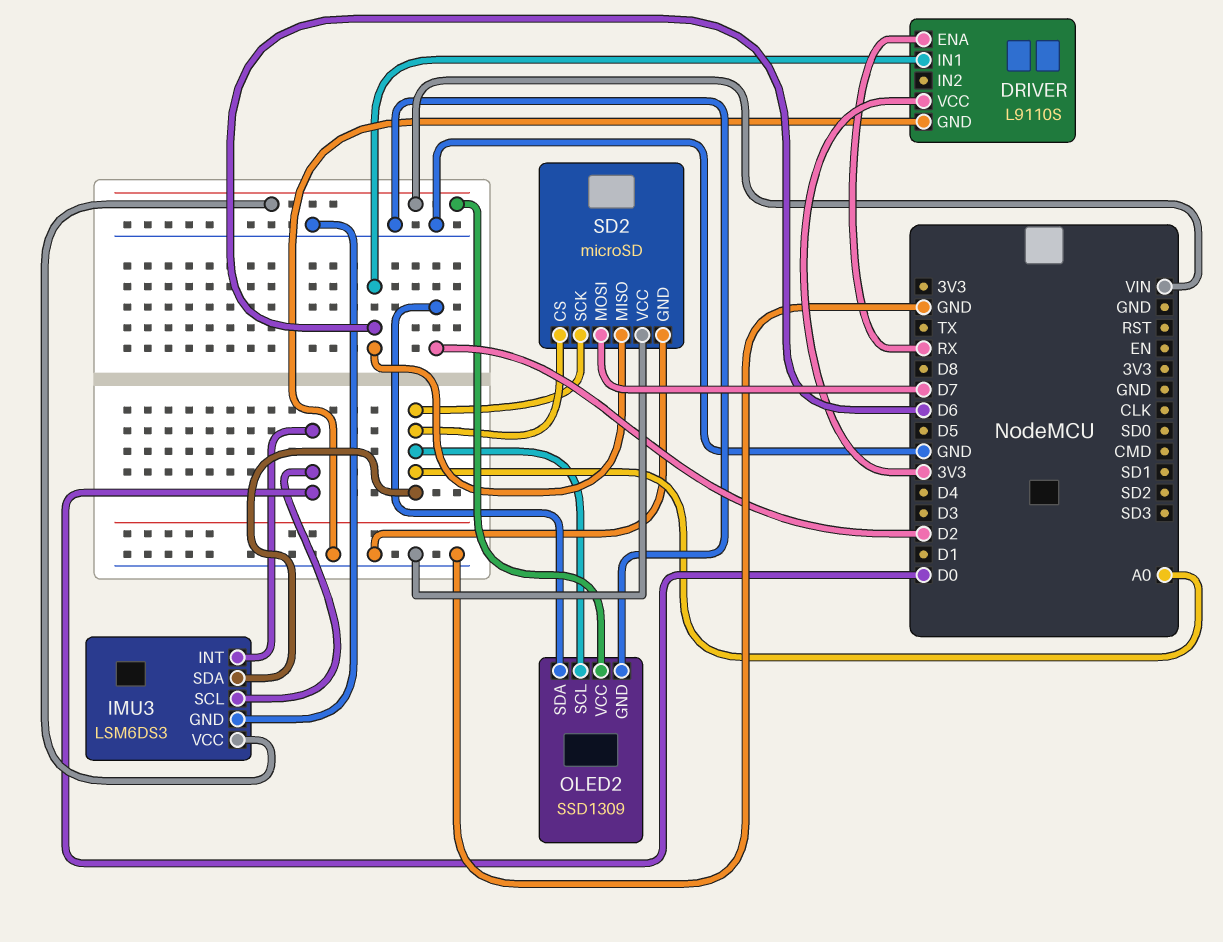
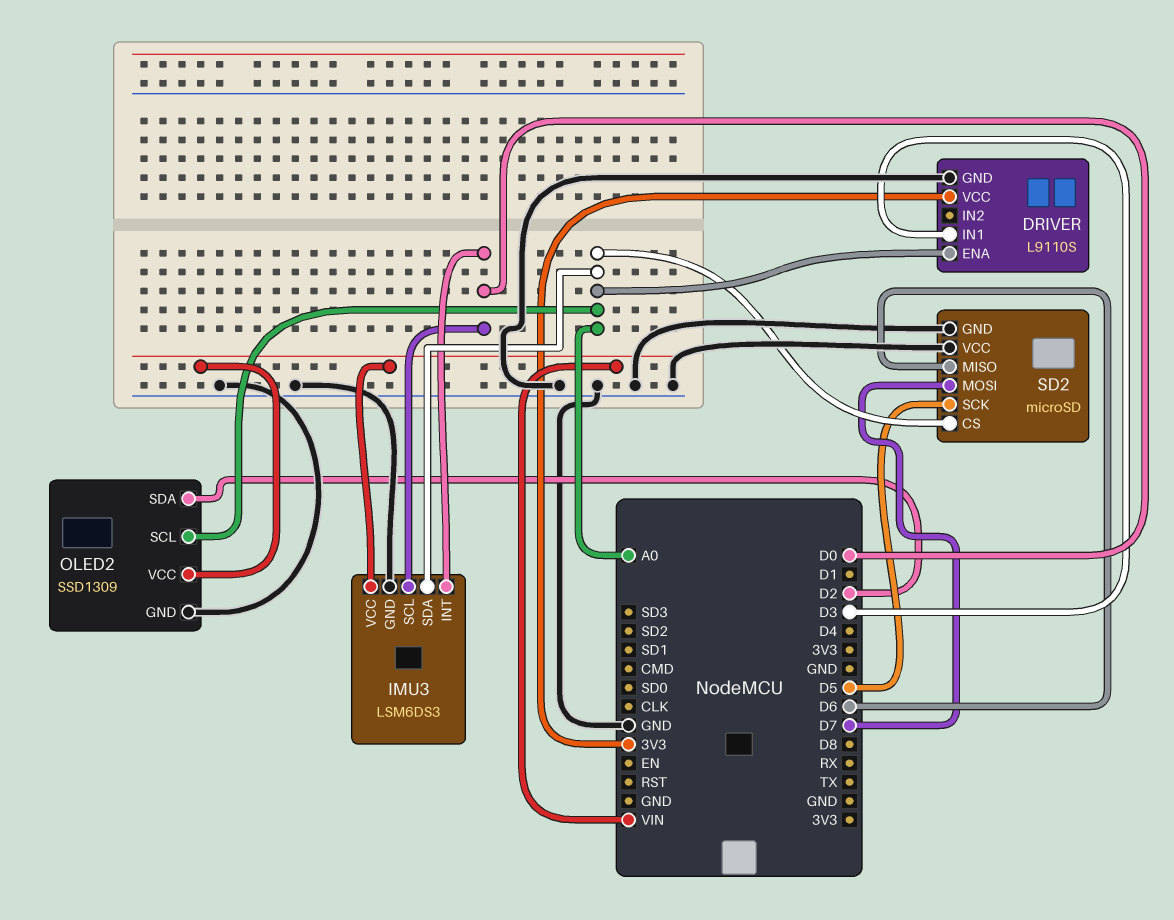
DRIVER pin ENA: RX -> A0
DRIVER pin IN1: D6 -> D3
SD2 pin SCK: A0 -> D5

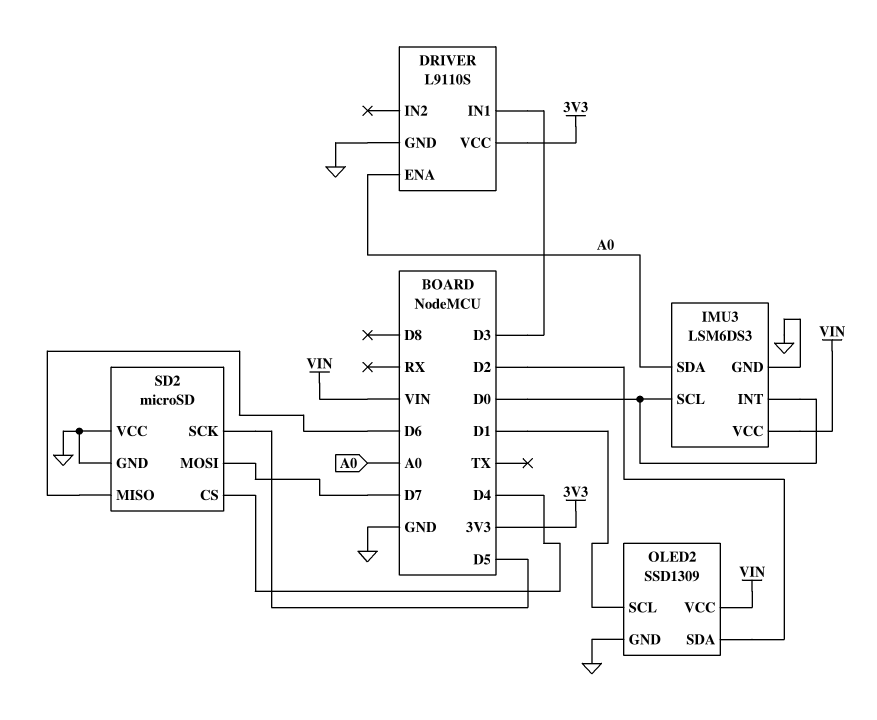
OLED2 pin SCL: A0 -> D1
SD2 pin CS: A0 -> D4

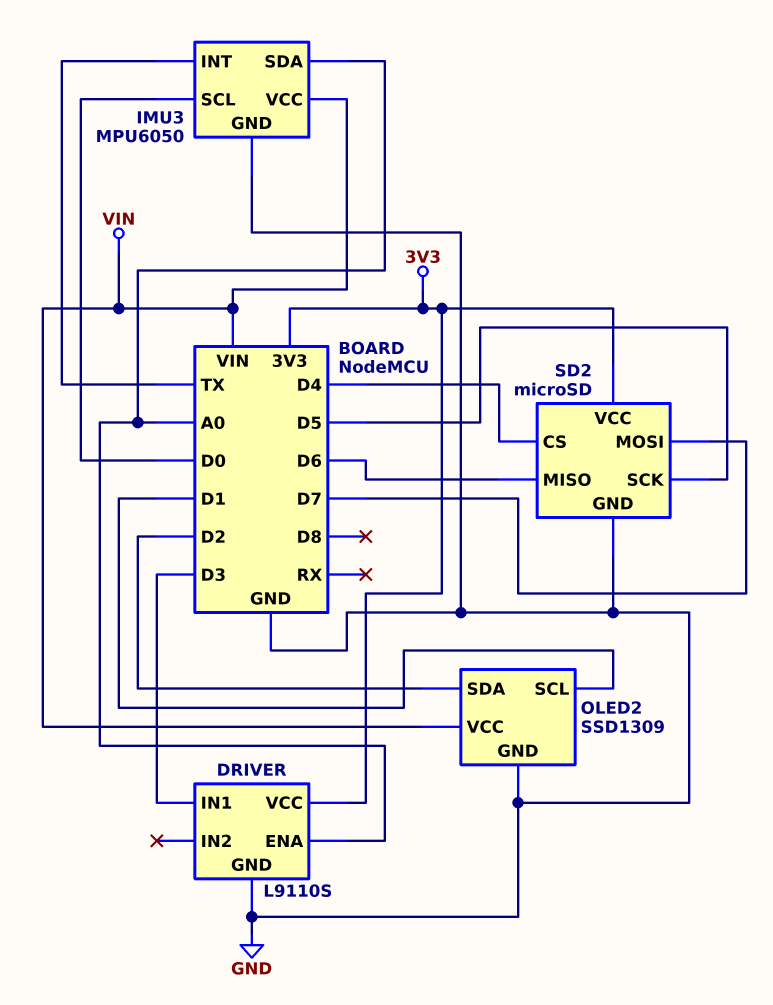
IMU3: LSM6DS3 -> MPU6050
IMU3 pin INT: D0 -> TX
SD2 pin VCC: GND -> 3V3

